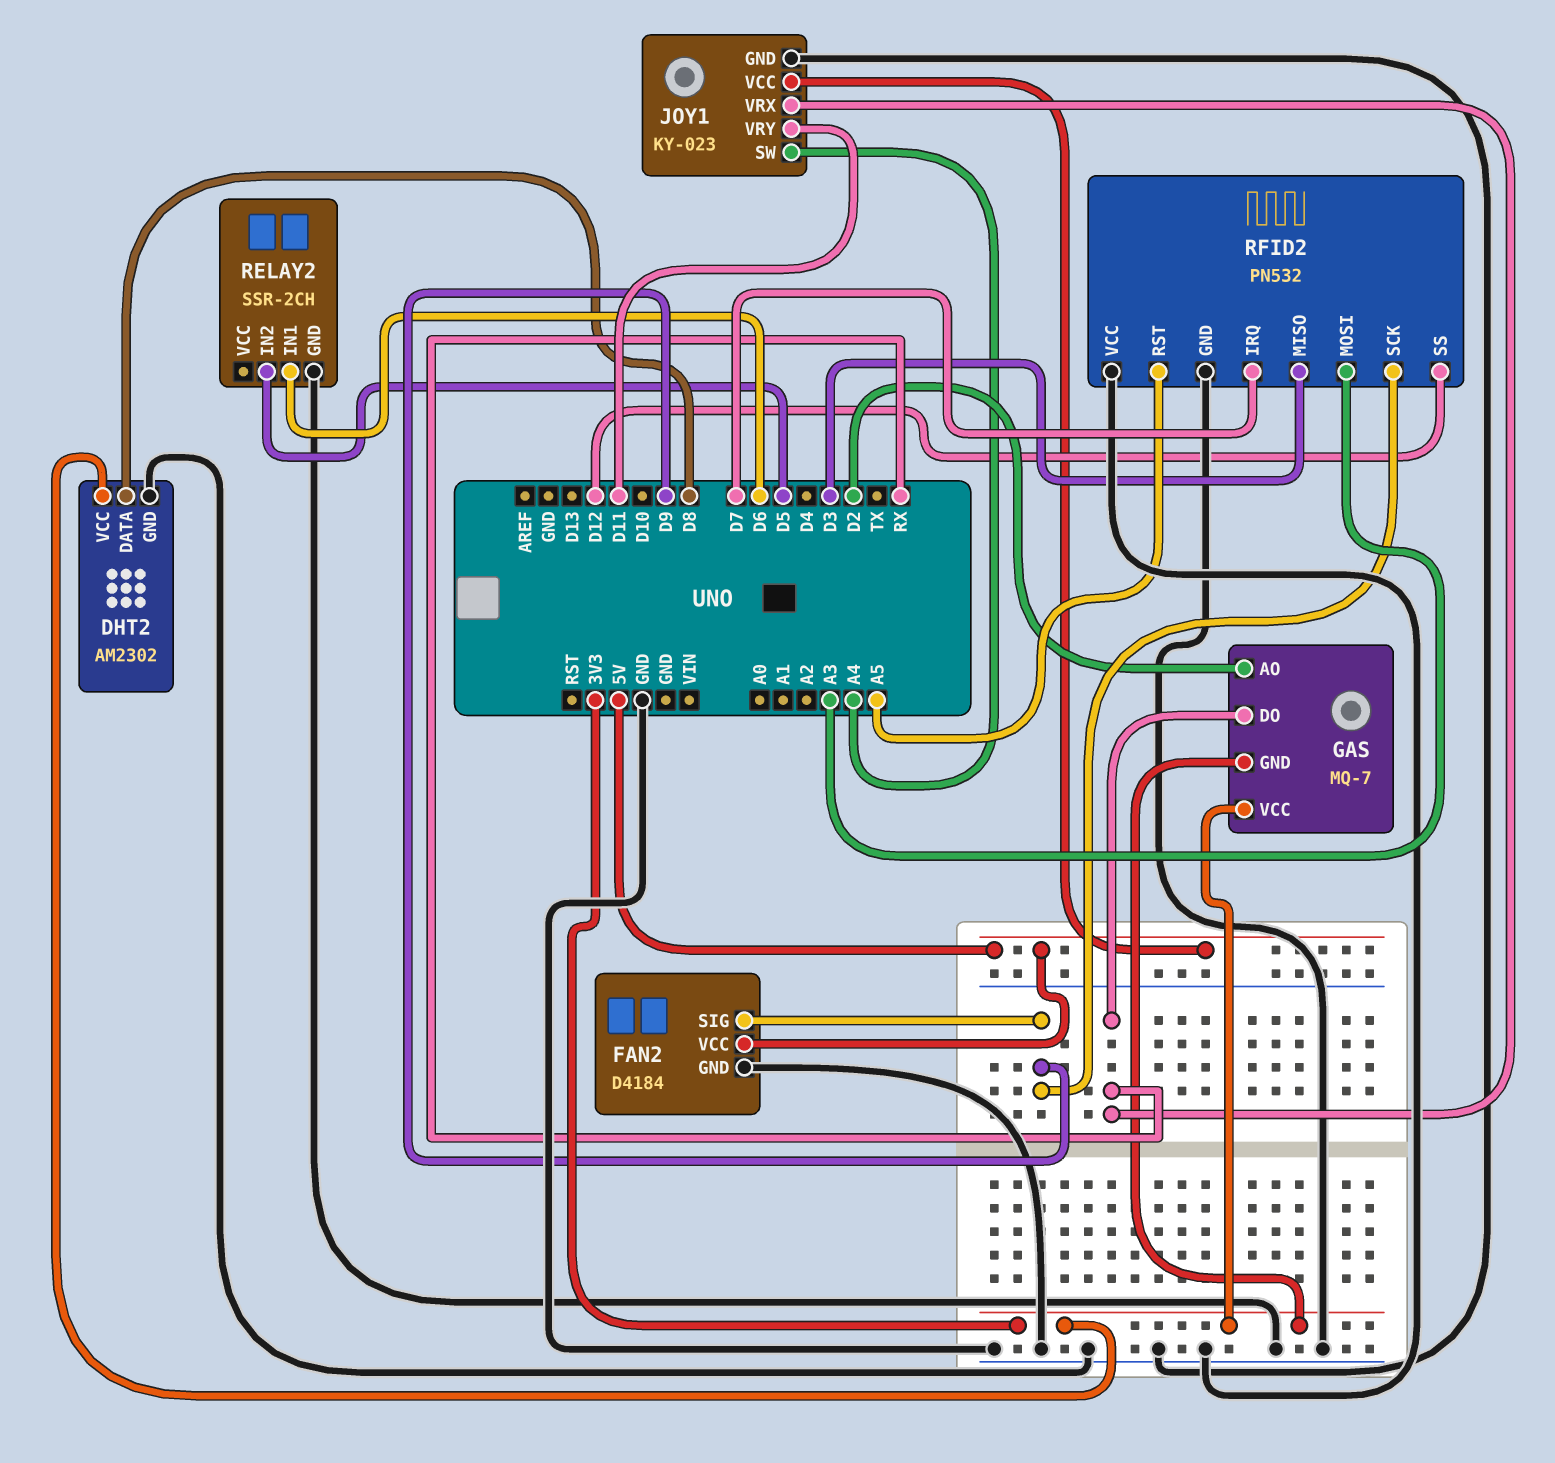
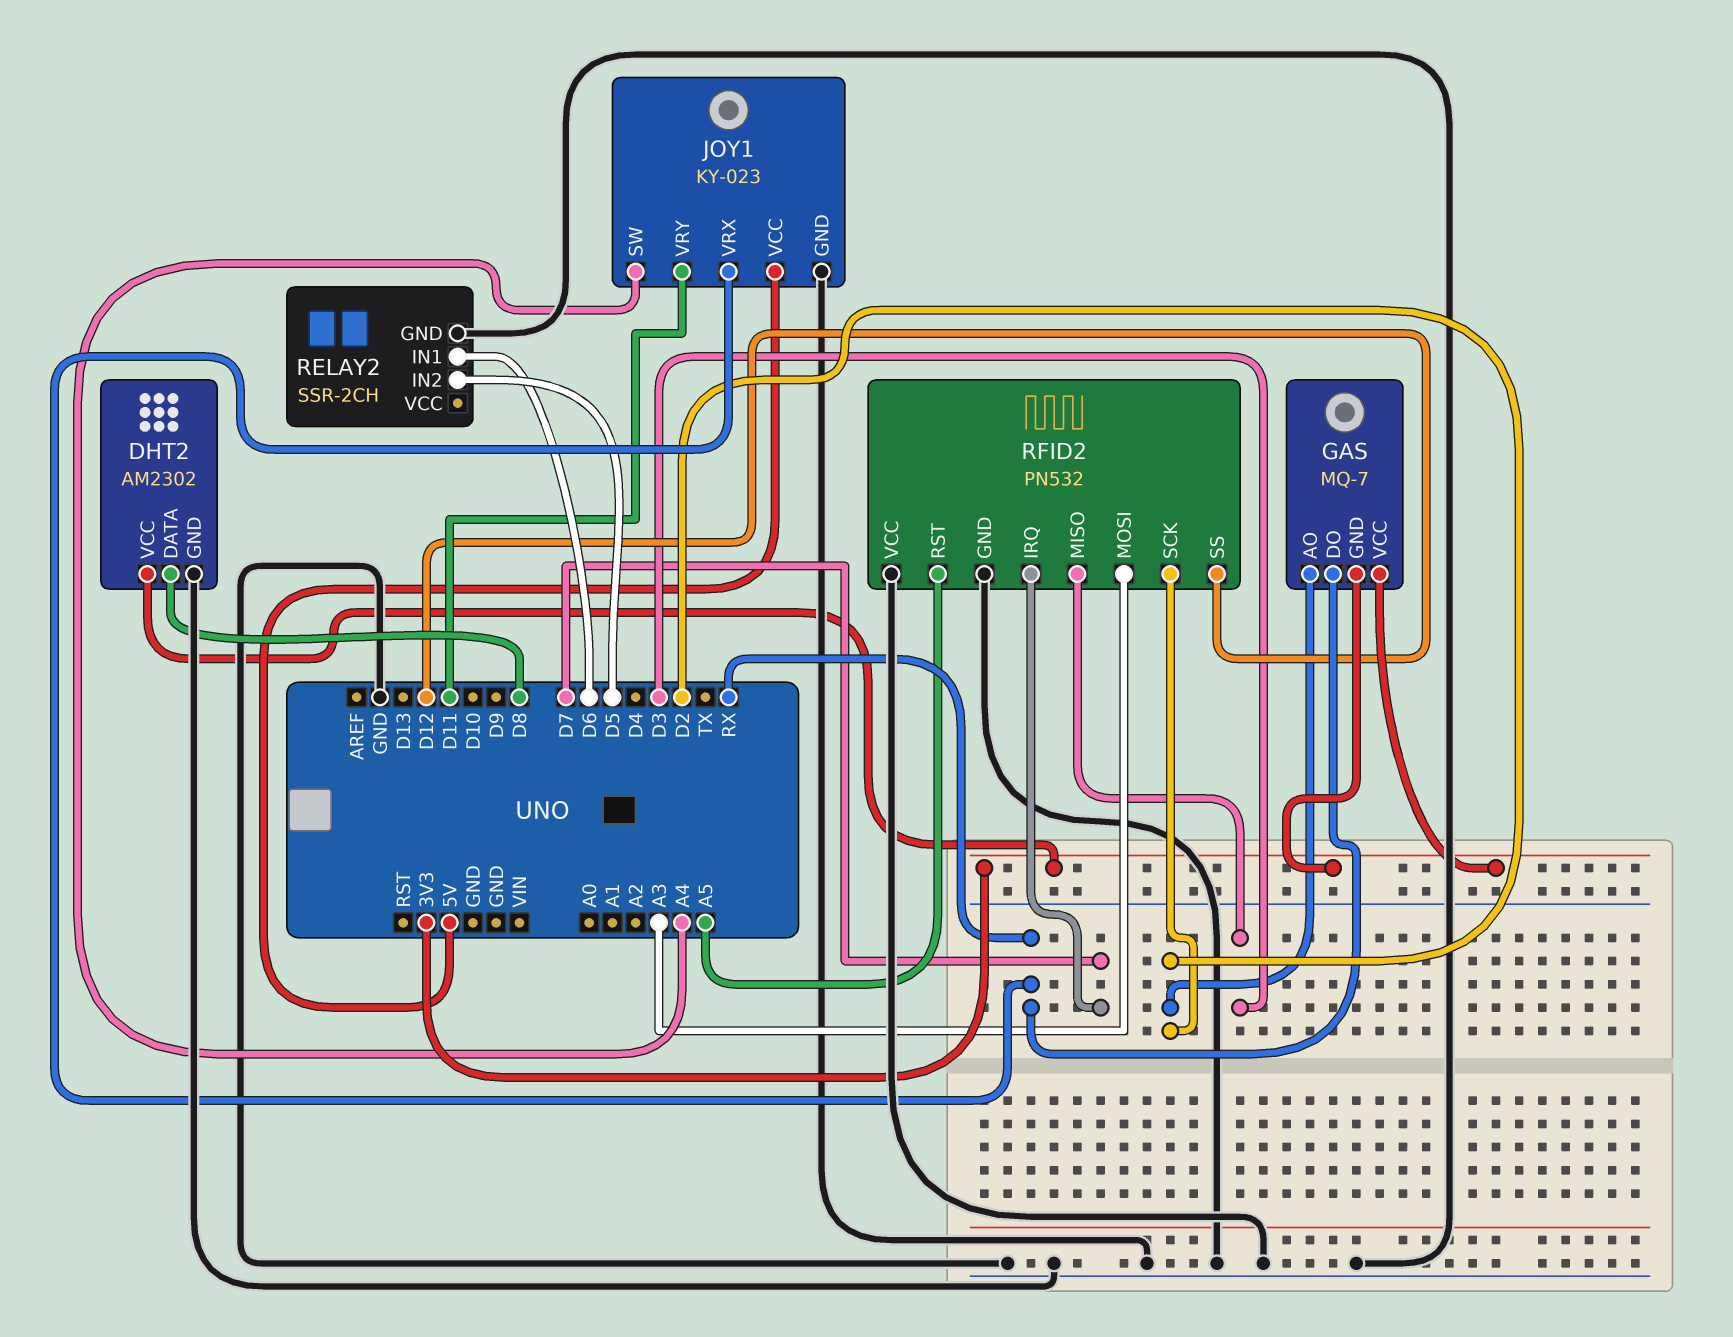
FAN2: D4184 -> none
FAN2 pin GND: GND -> none
FAN2 pin SIG: D9 -> none
FAN2 pin VCC: 5V -> none
RFID2 pin SCK: D9 -> D2

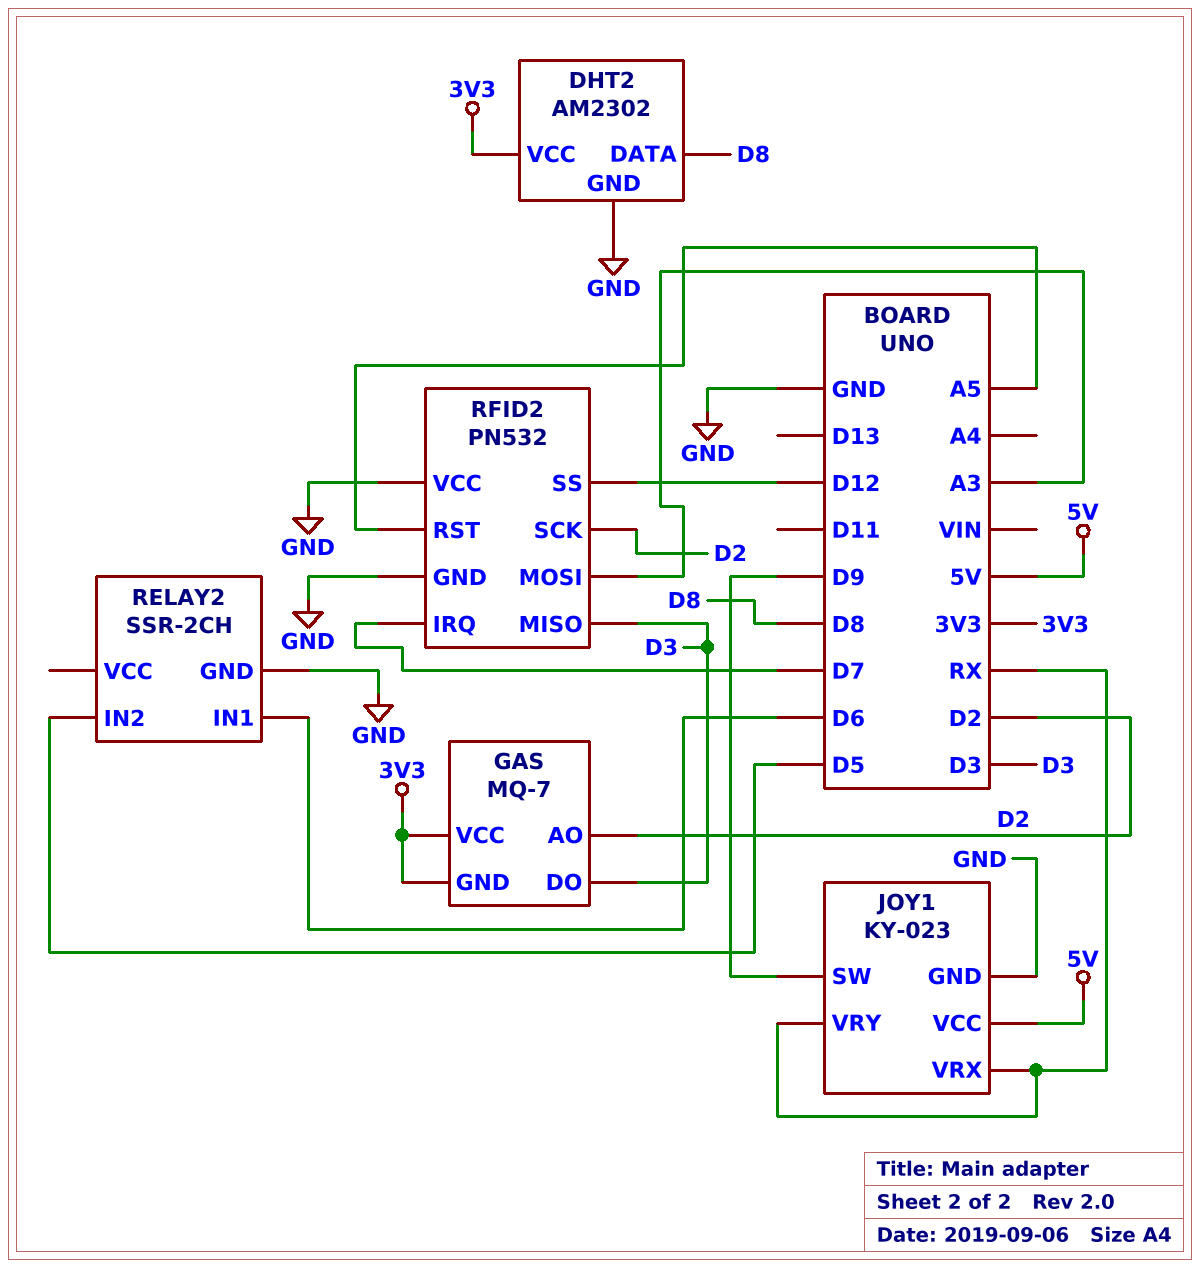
GAS pin DO: RX -> D3
JOY1 pin SW: A4 -> D9
JOY1 pin VRY: D11 -> RX

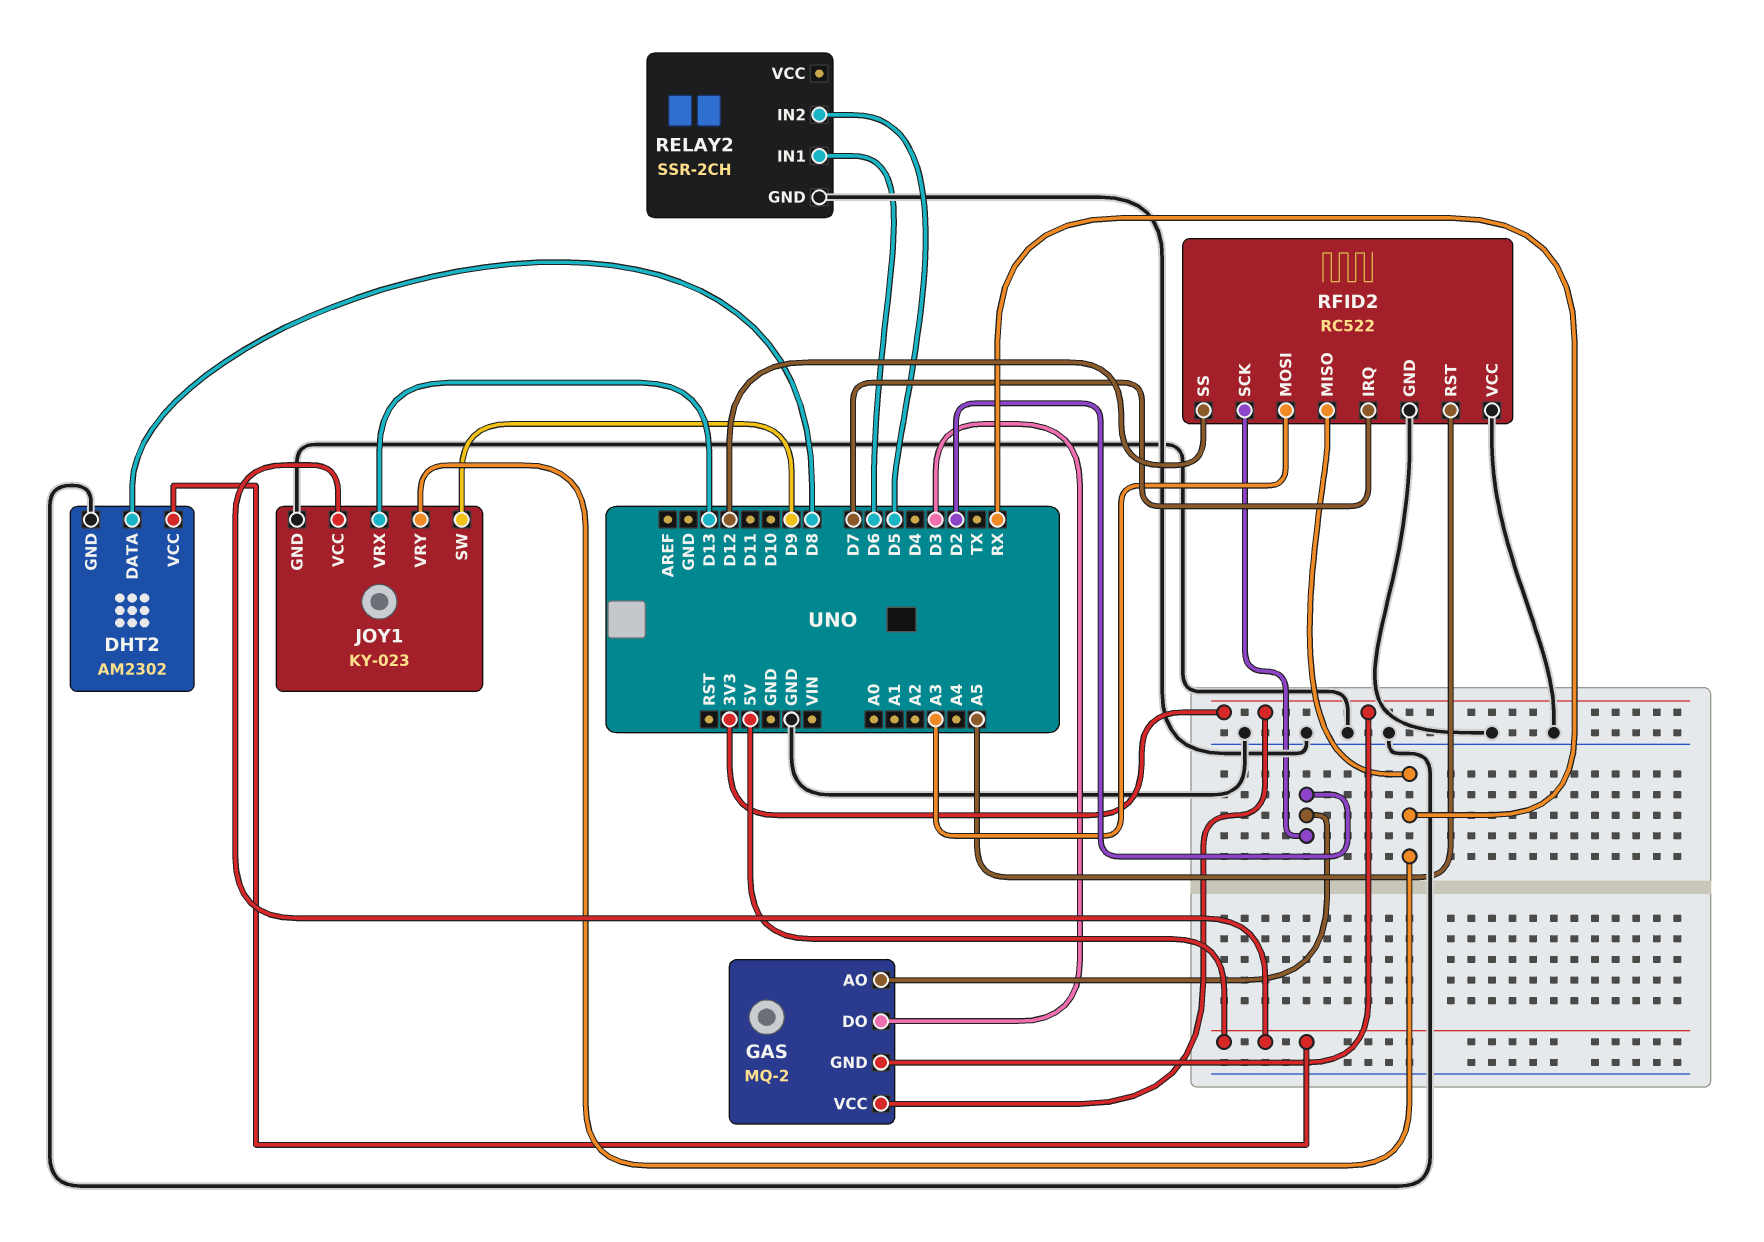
DHT2 pin VCC: 3V3 -> 5V
GAS: MQ-7 -> MQ-2
JOY1 pin VRX: RX -> D13
RFID2: PN532 -> RC522
RFID2 pin MISO: D3 -> RX

